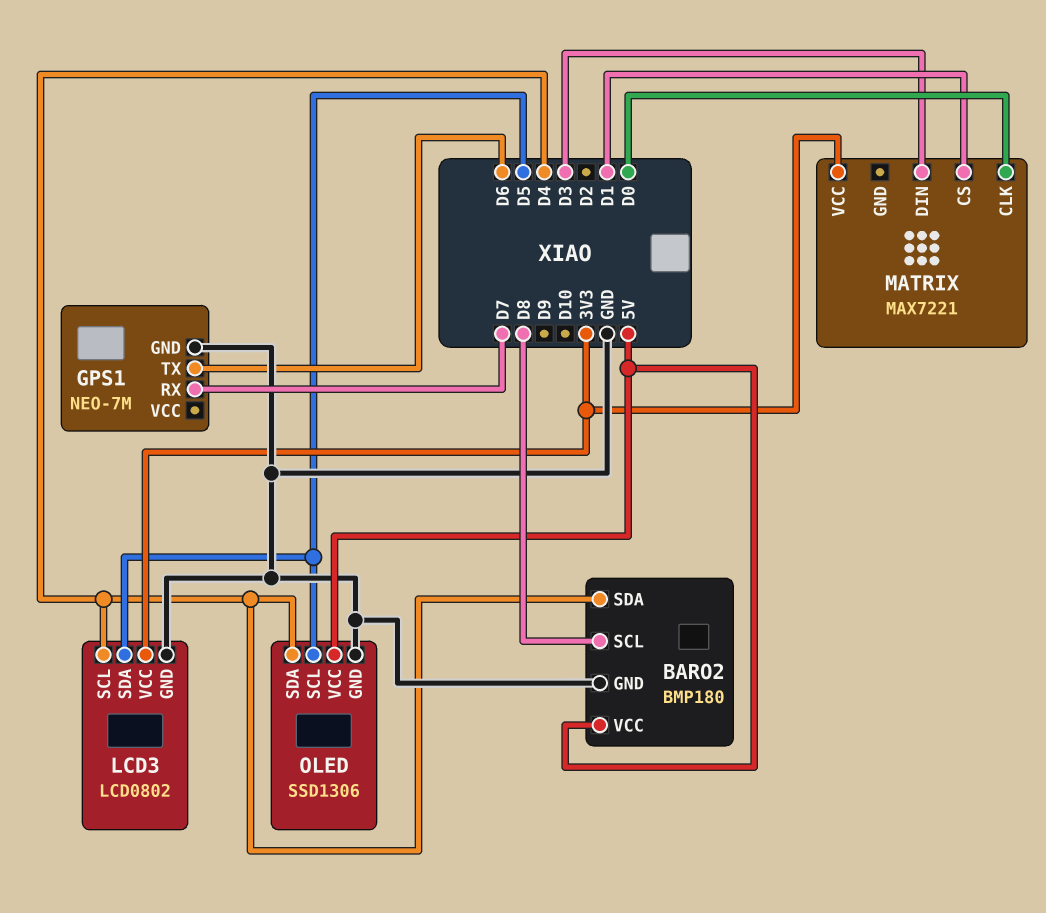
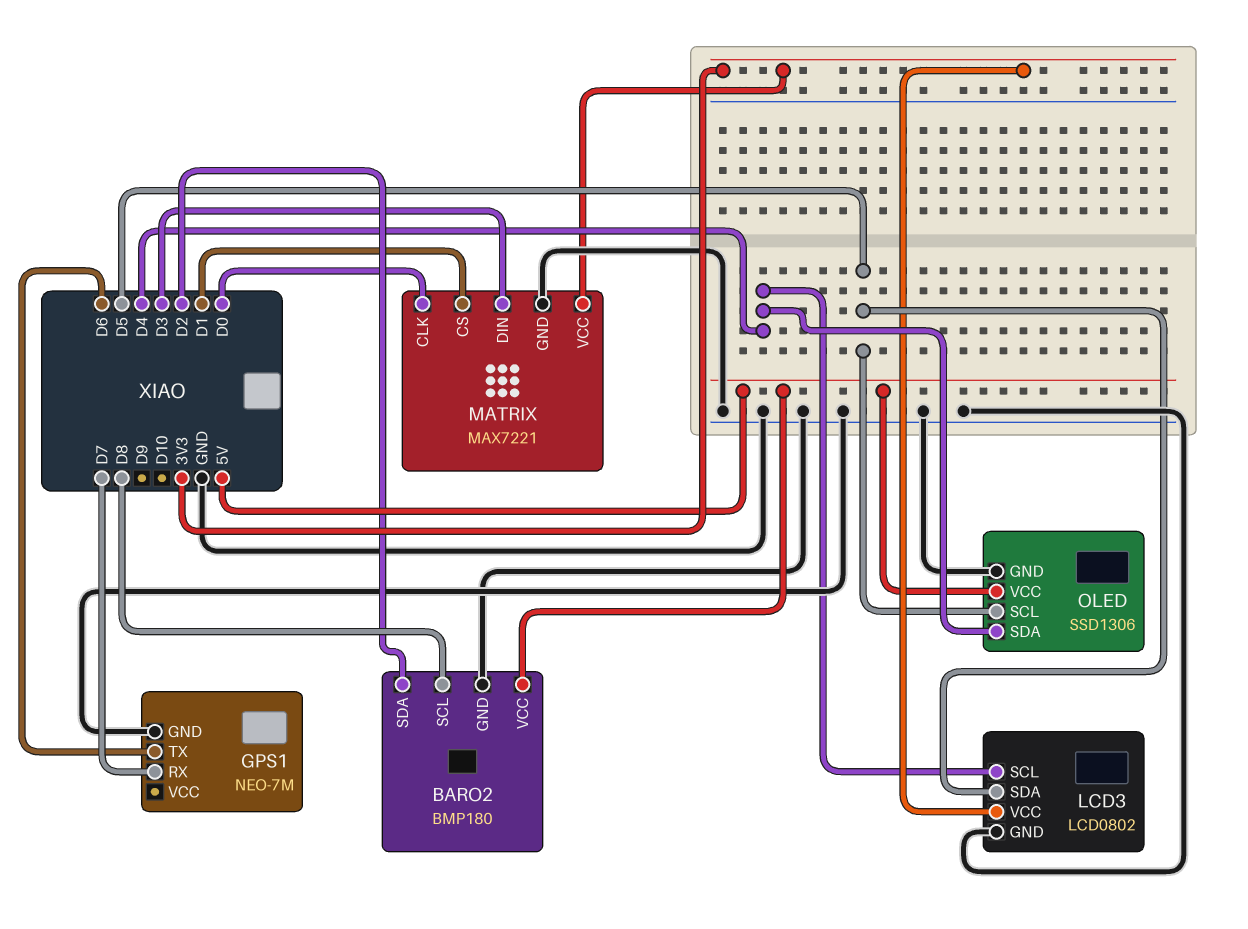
BARO2 pin SDA: D4 -> D2
MATRIX pin GND: none -> GND

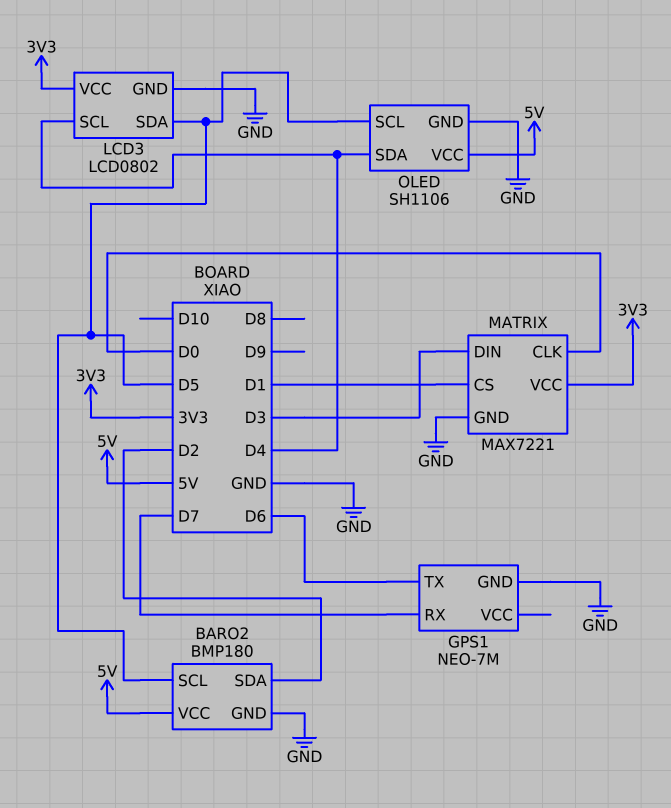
BARO2 pin SCL: D8 -> D5
OLED: SSD1306 -> SH1106

